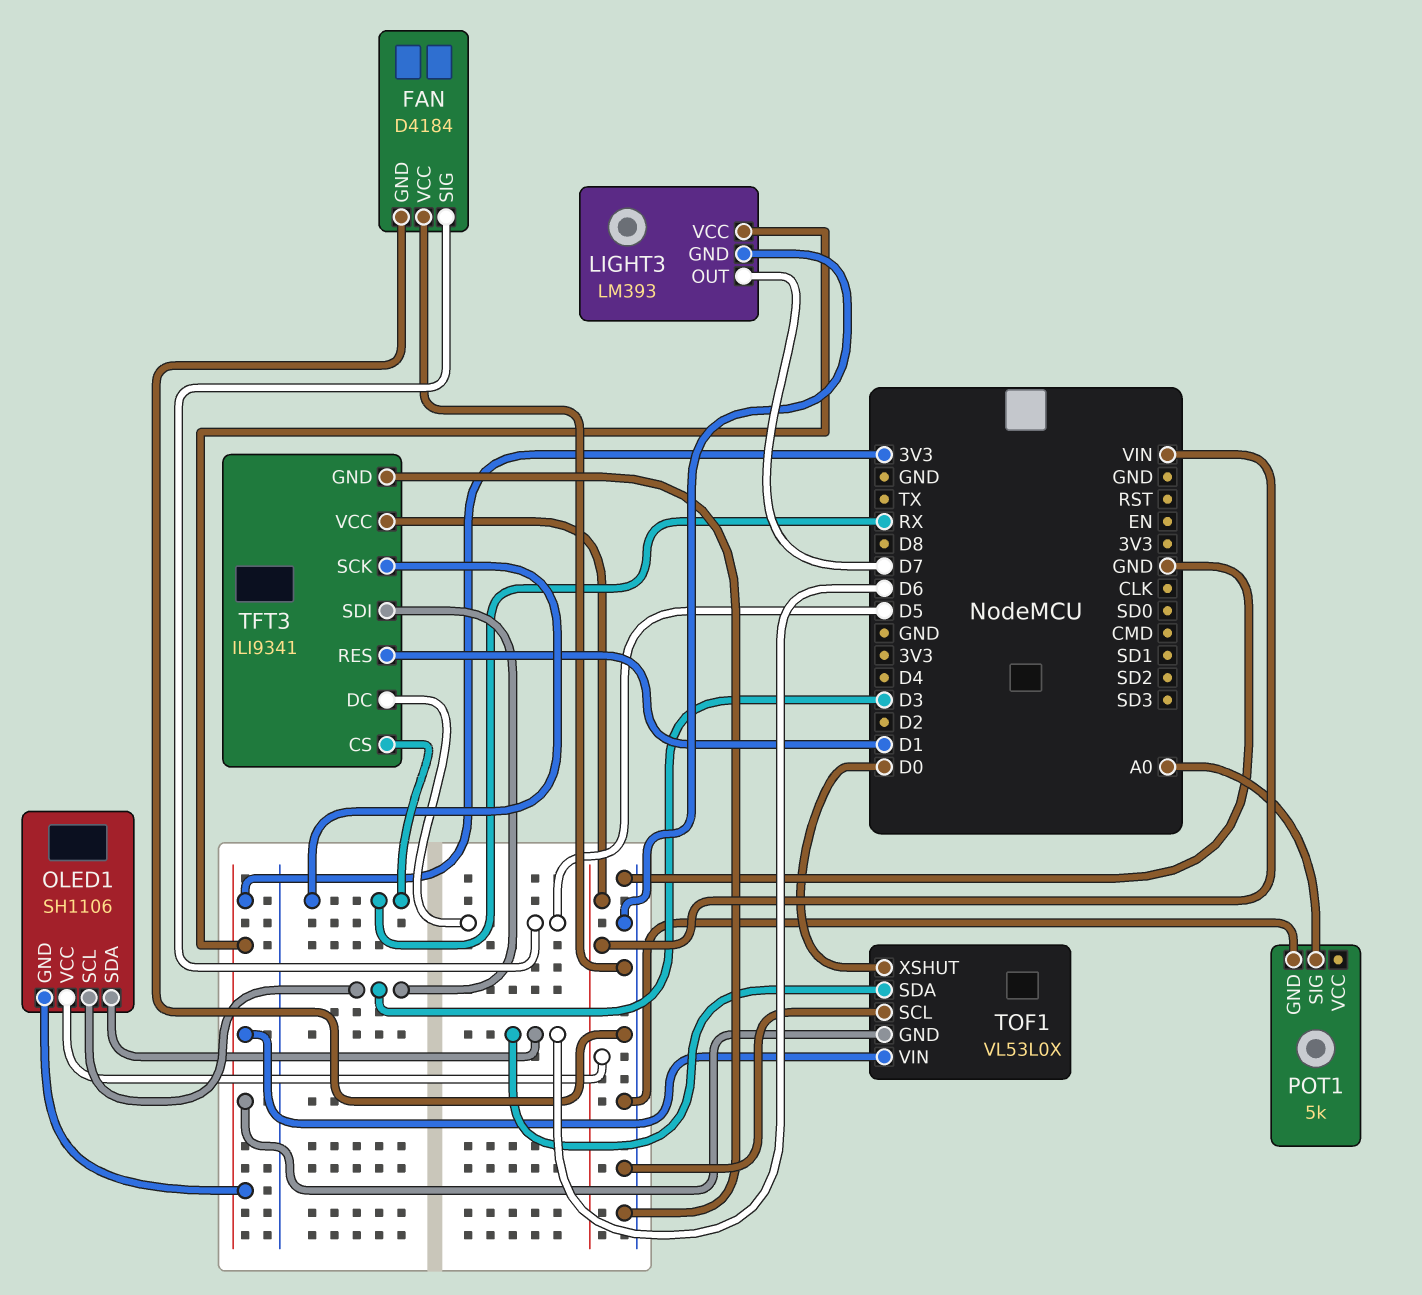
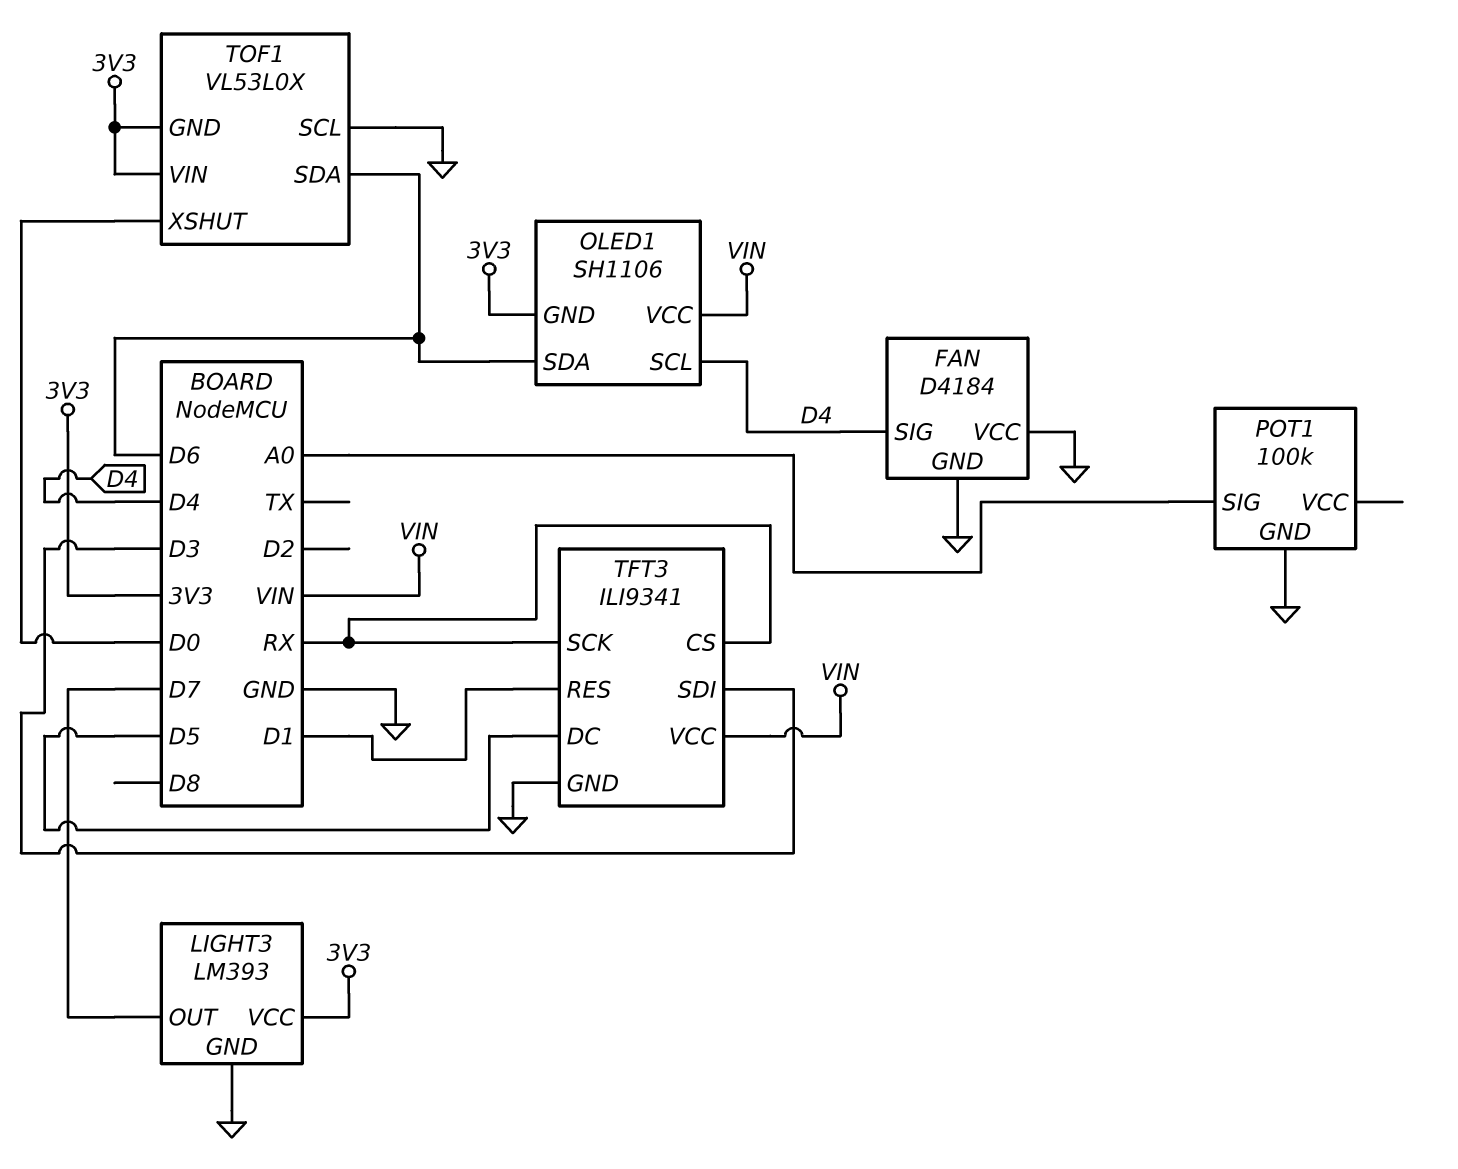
FAN pin SIG: D5 -> D4
OLED1 pin SCL: D3 -> D4
POT1: 5k -> 100k

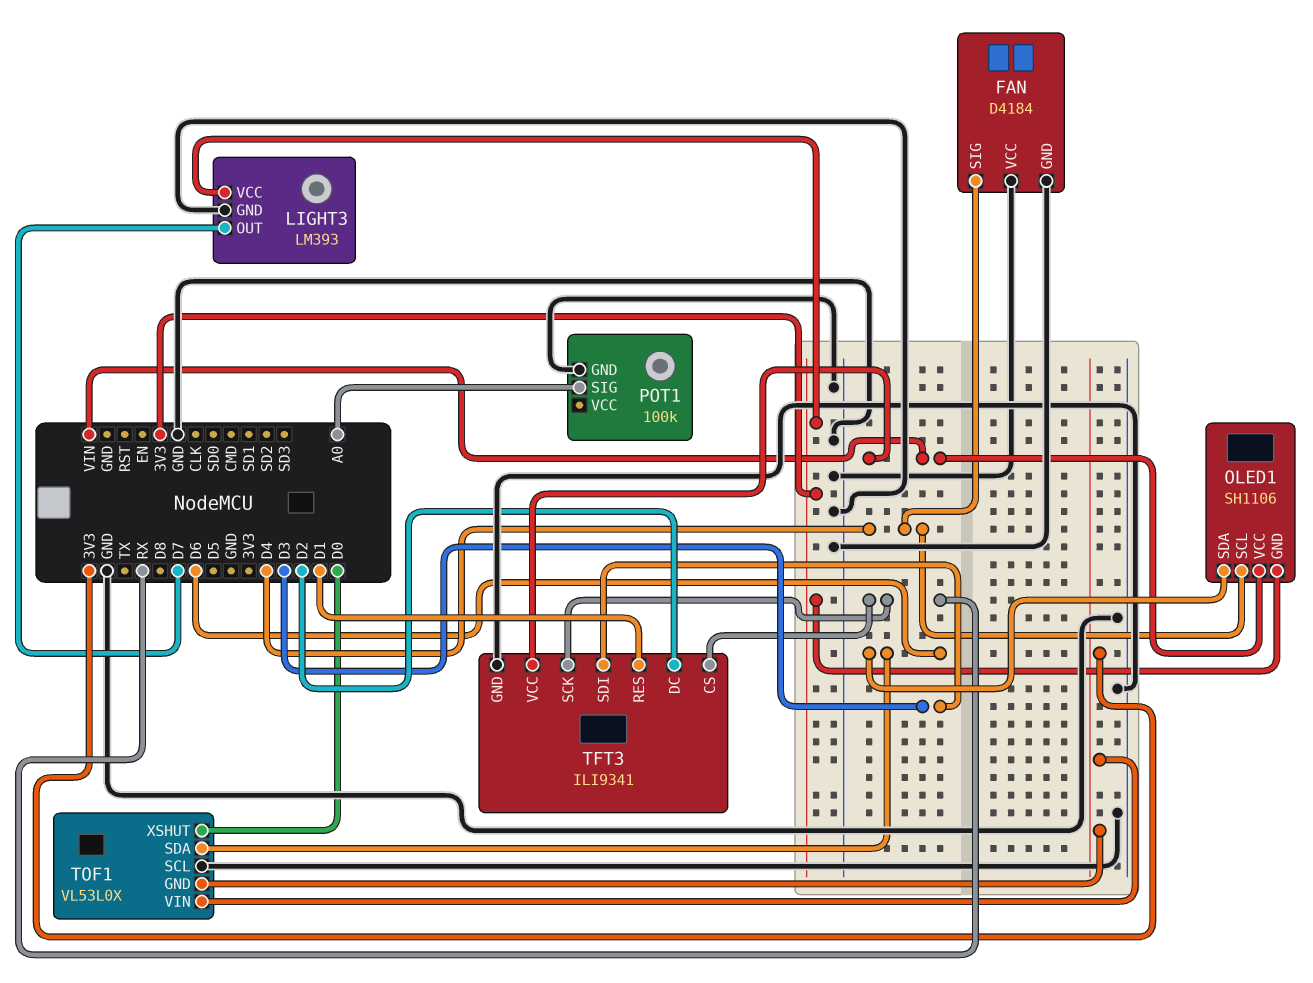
TFT3 pin DC: D5 -> D2

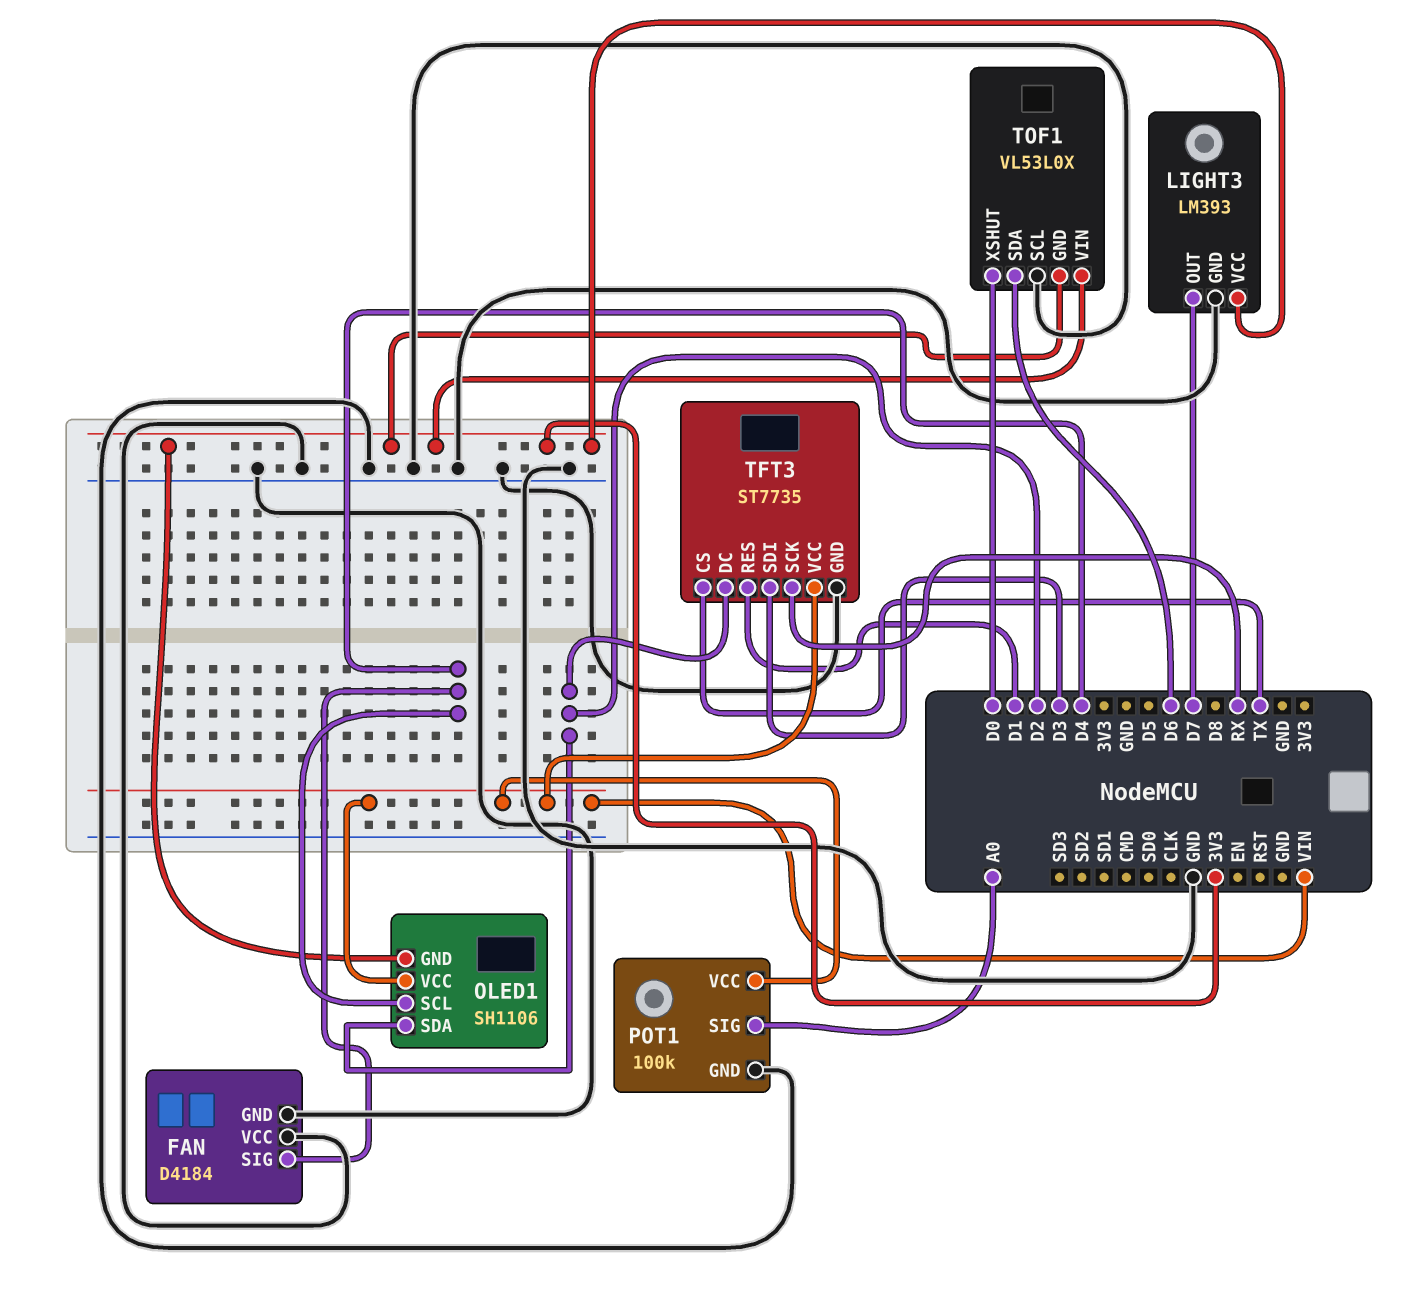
OLED1 pin SDA: D6 -> D2
POT1 pin VCC: none -> VIN
TFT3: ILI9341 -> ST7735
TFT3 pin CS: RX -> TX

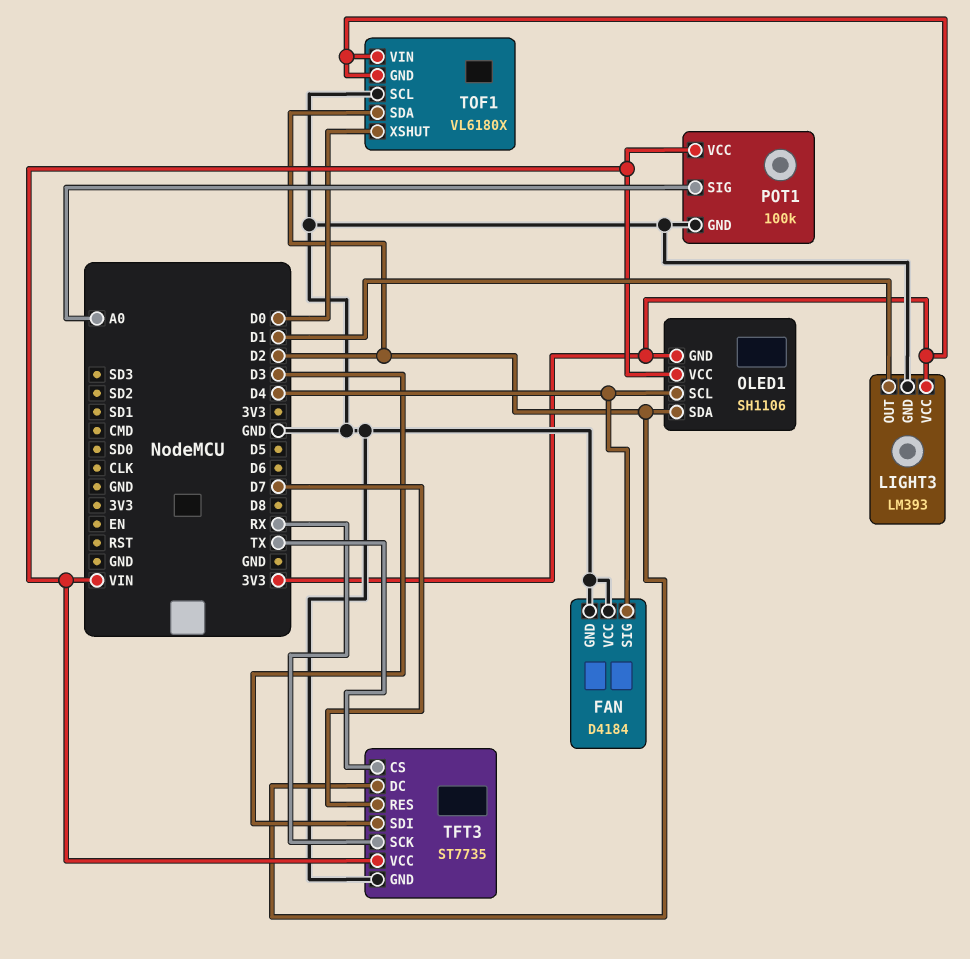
LIGHT3 pin OUT: D7 -> D1
TFT3 pin RES: D1 -> D7
TOF1: VL53L0X -> VL6180X
TOF1 pin SDA: D6 -> D2

